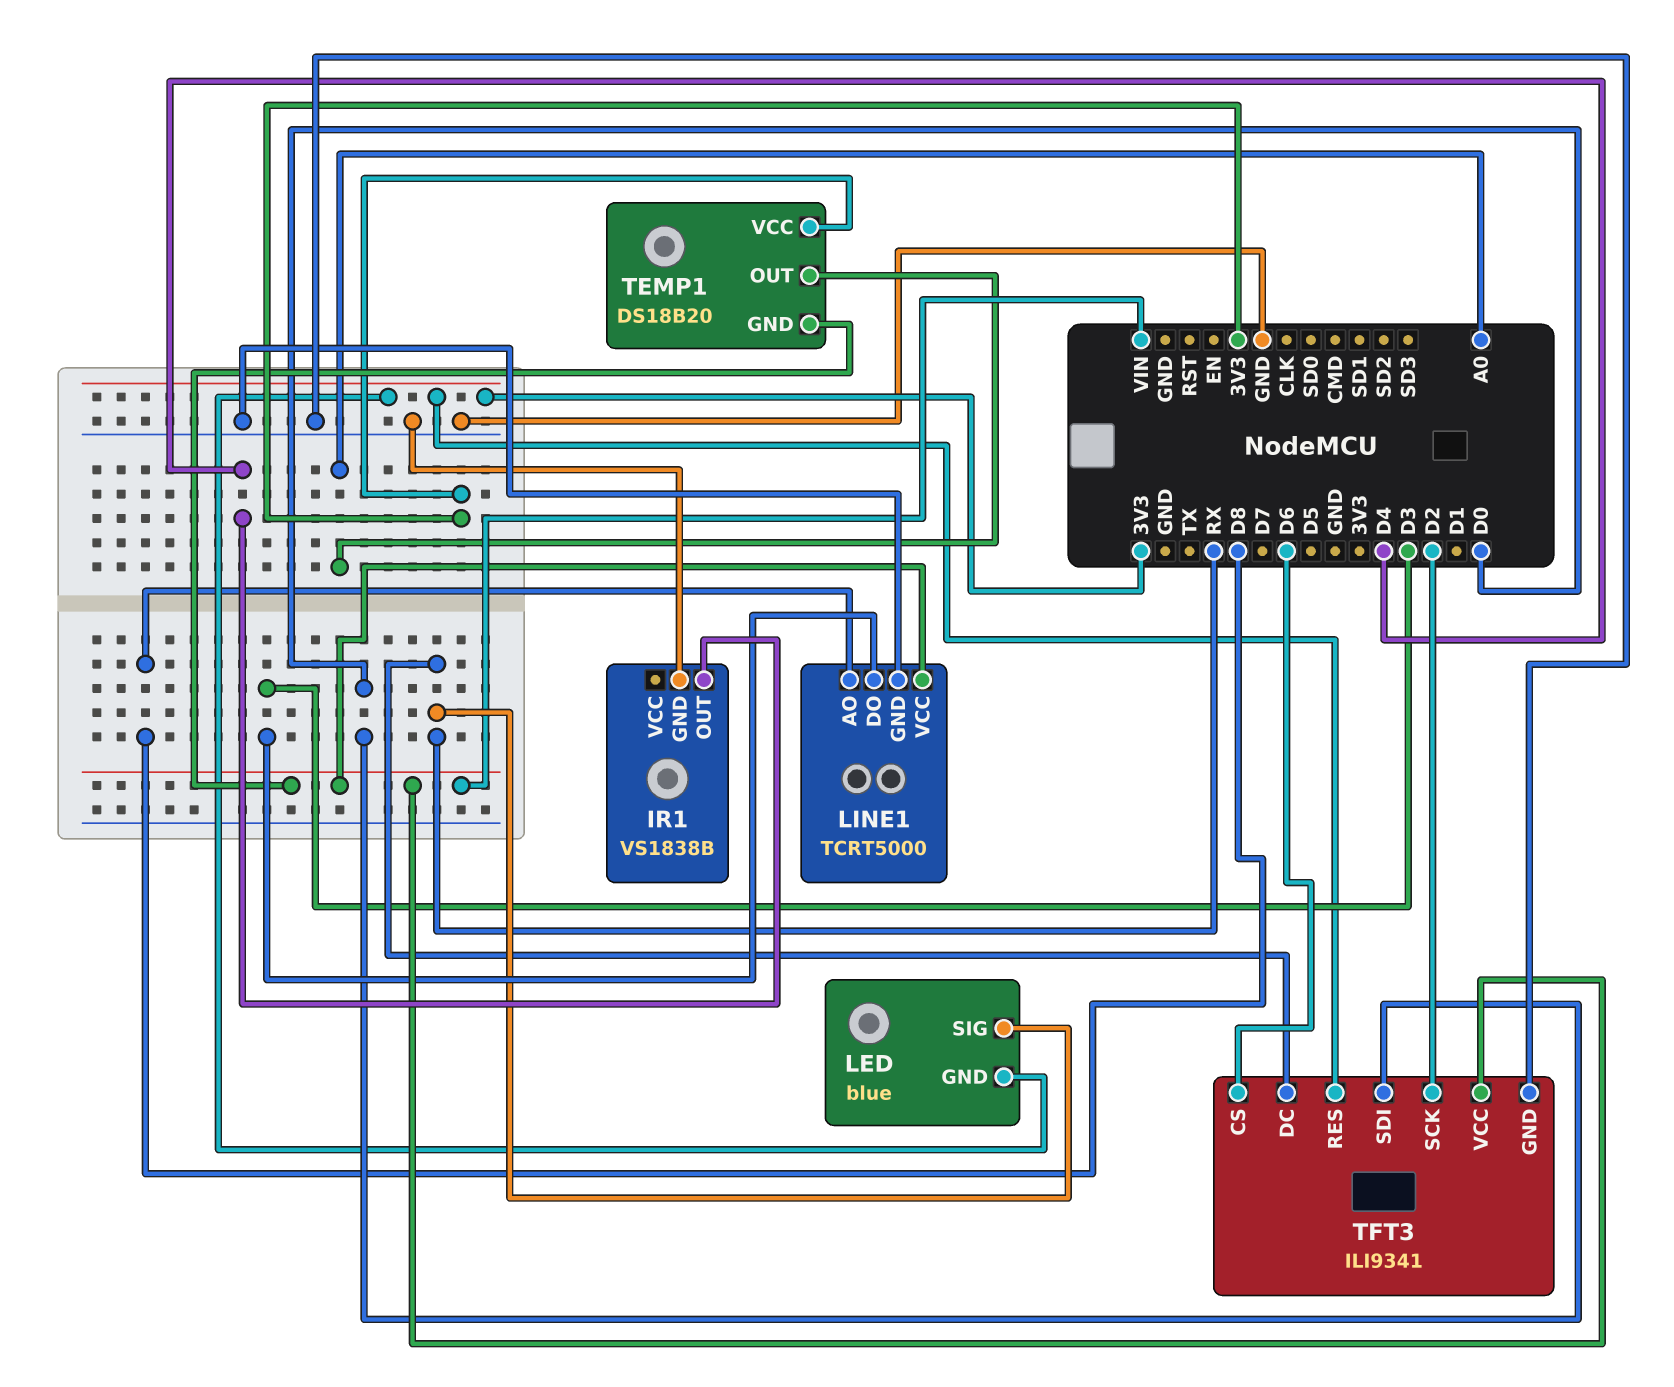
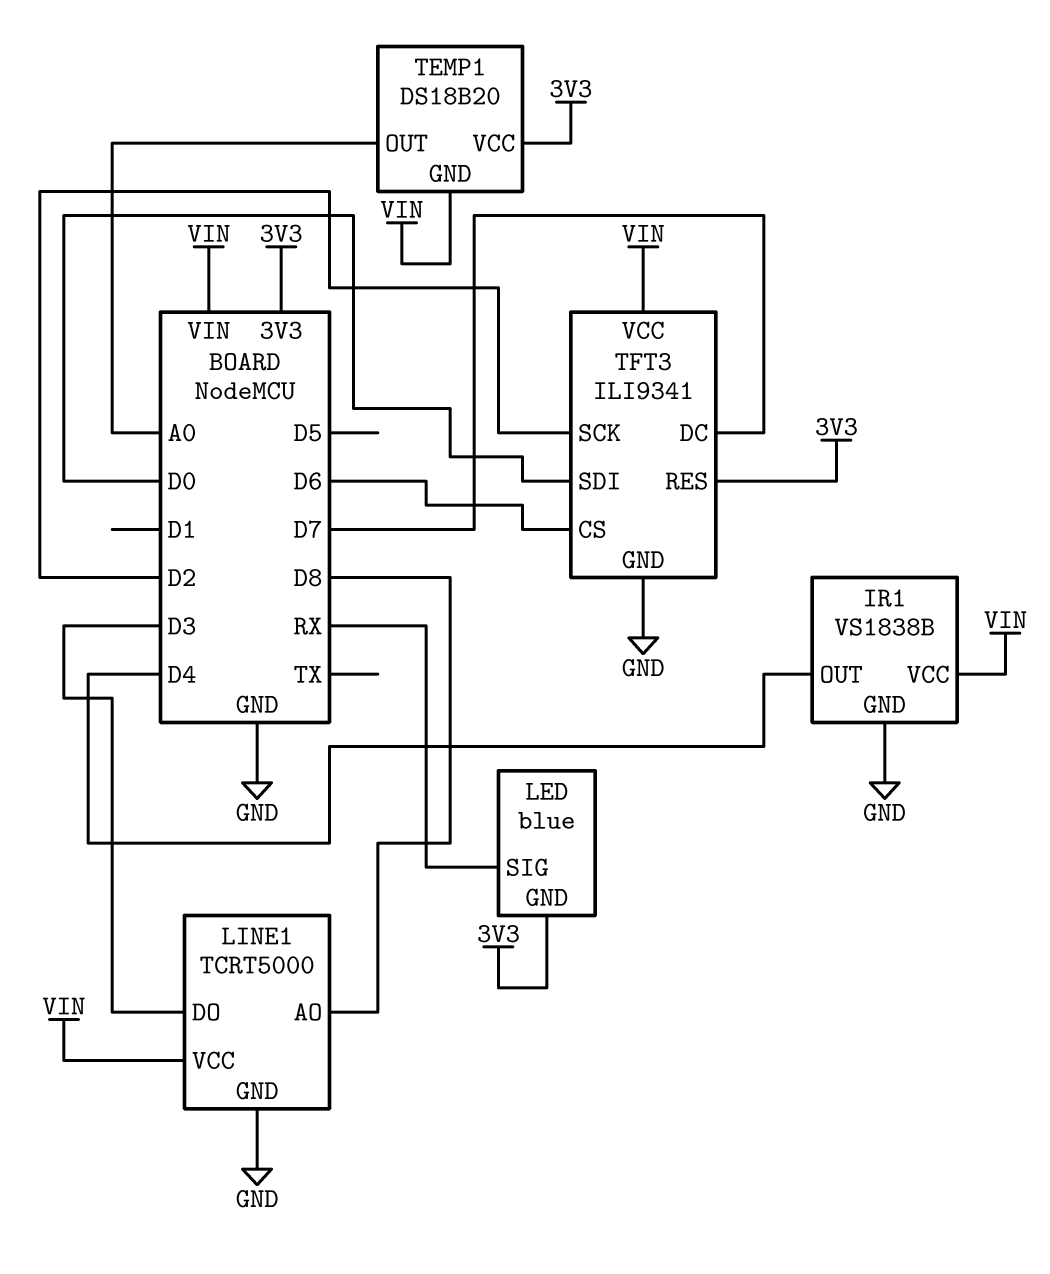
IR1 pin VCC: none -> VIN
TFT3 pin DC: RX -> D7

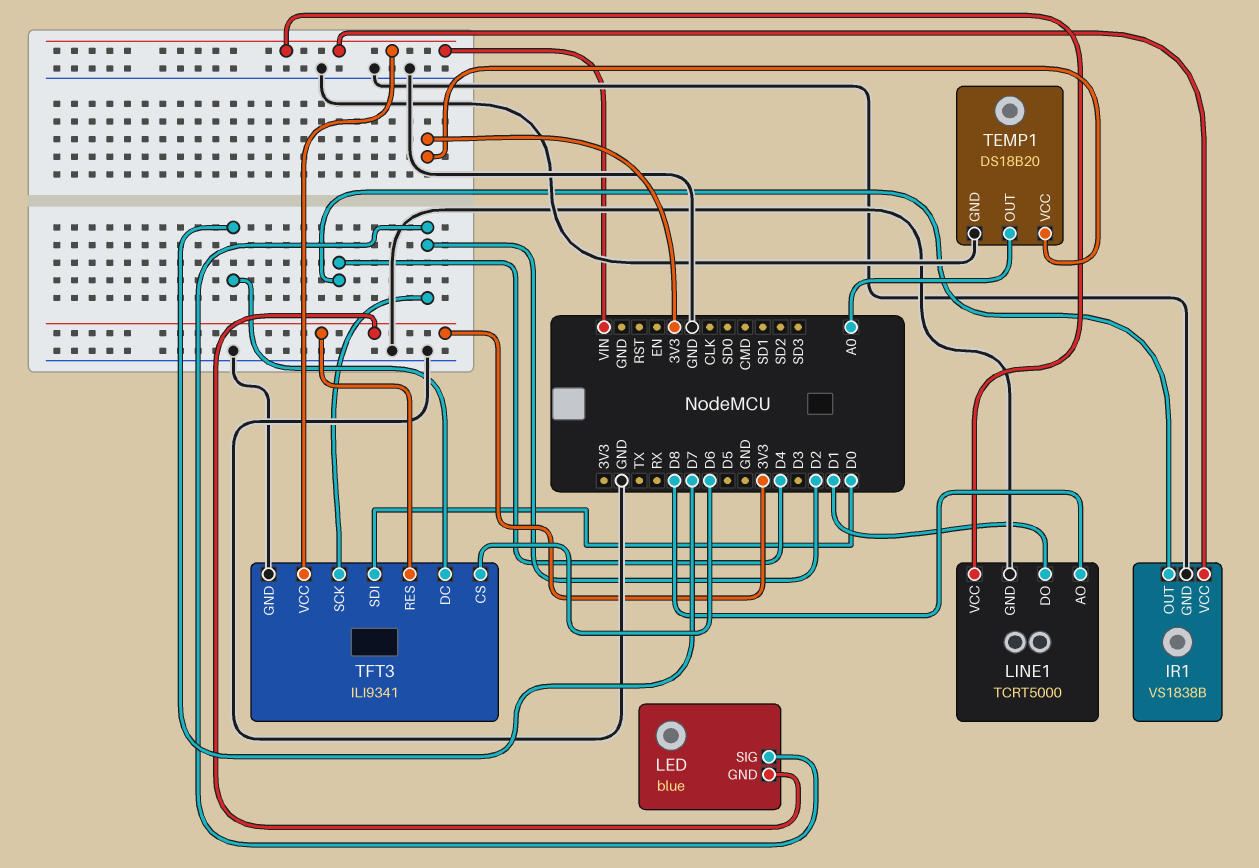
LED pin SIG: RX -> D2
LINE1 pin DO: D3 -> D1
TEMP1 pin GND: VIN -> GND

